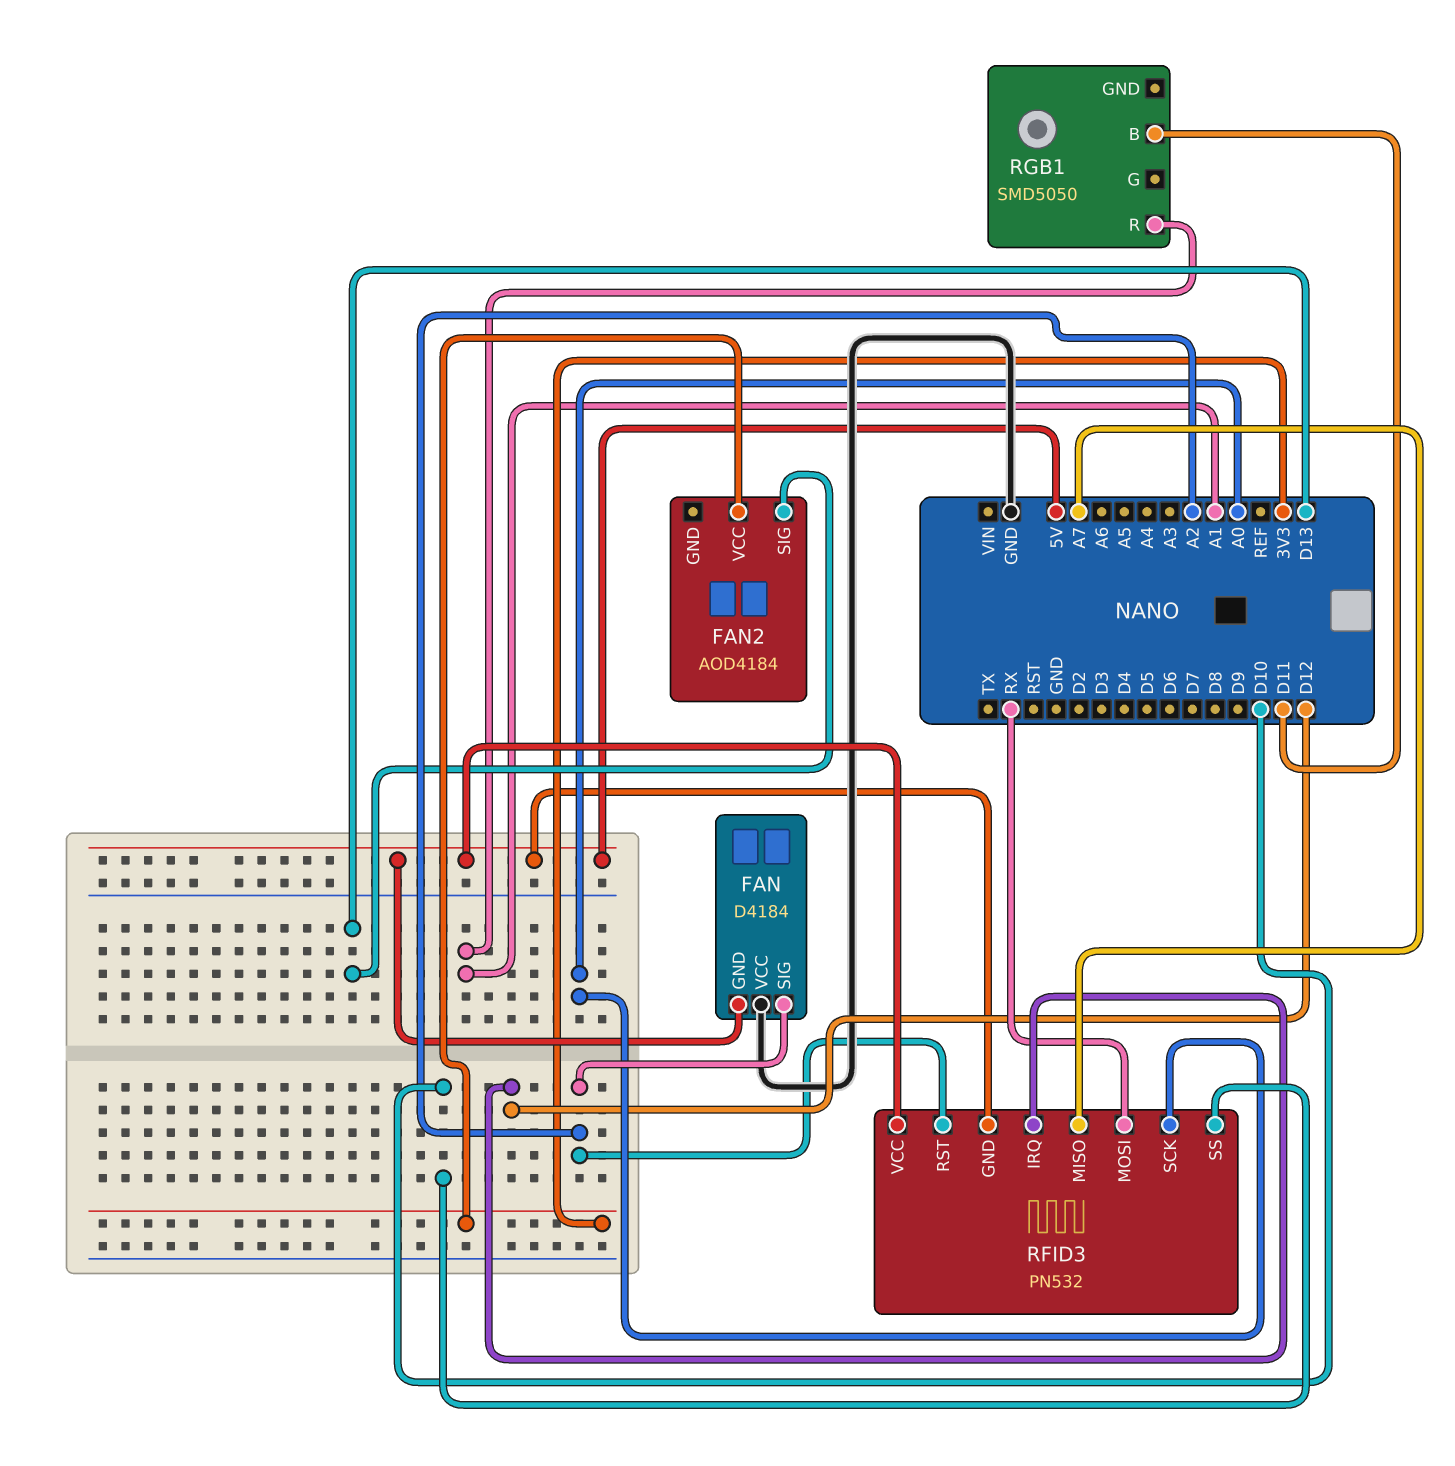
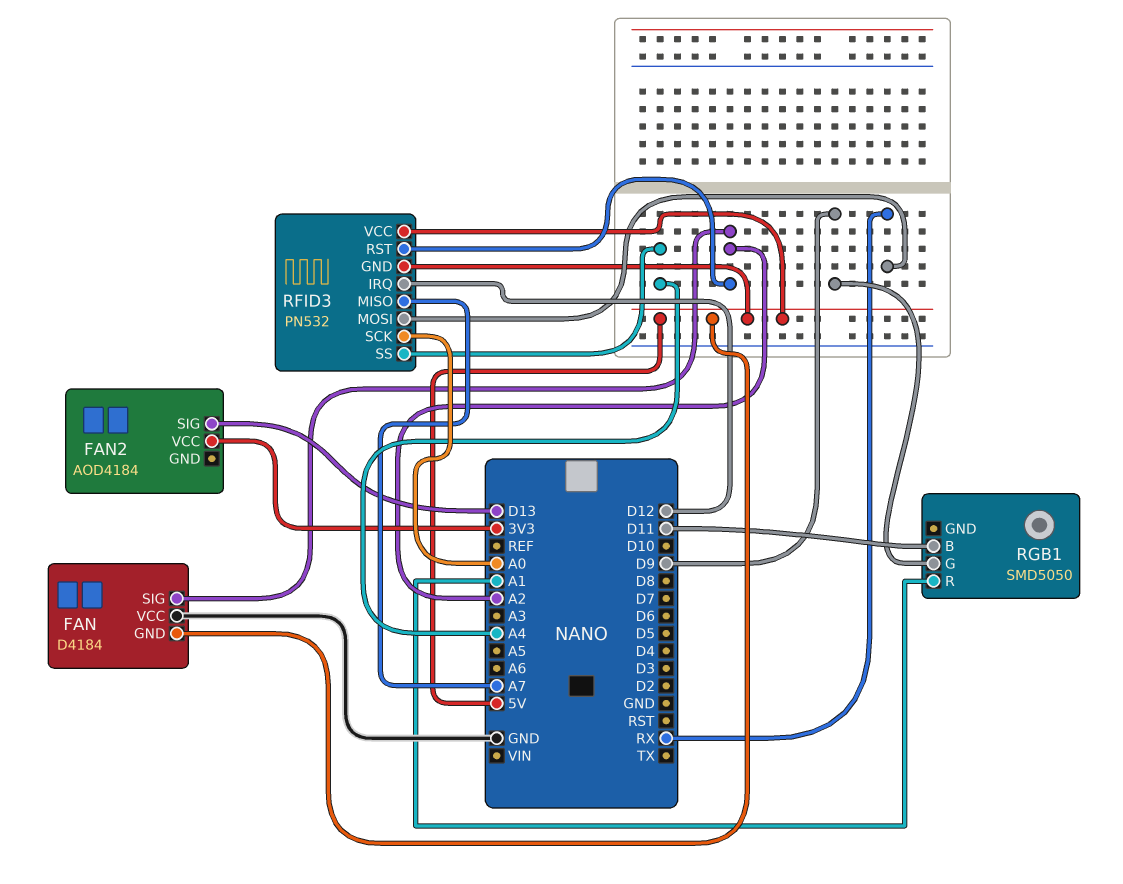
RFID3 pin SS: D10 -> A4
RGB1 pin G: none -> D9

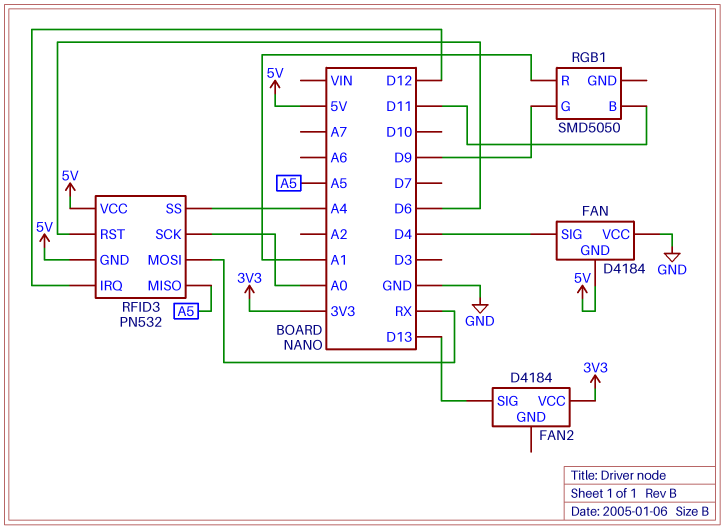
FAN pin SIG: A2 -> D4
FAN2: AOD4184 -> D4184
RFID3 pin MISO: A7 -> A5
RFID3 pin RST: A2 -> D6

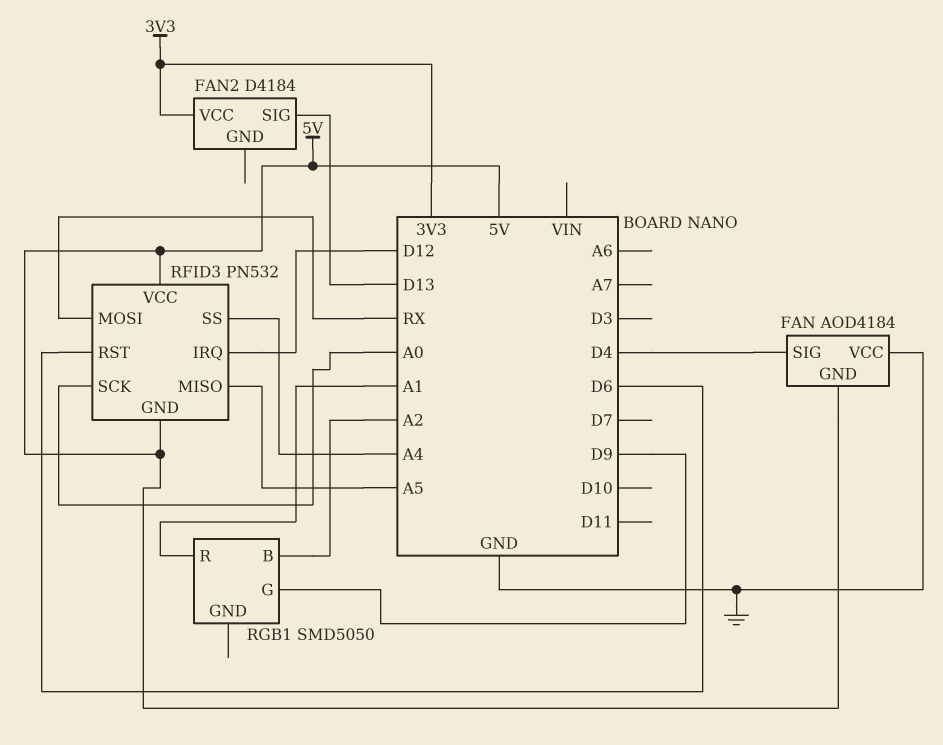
FAN: D4184 -> AOD4184
RGB1 pin B: D11 -> A2

